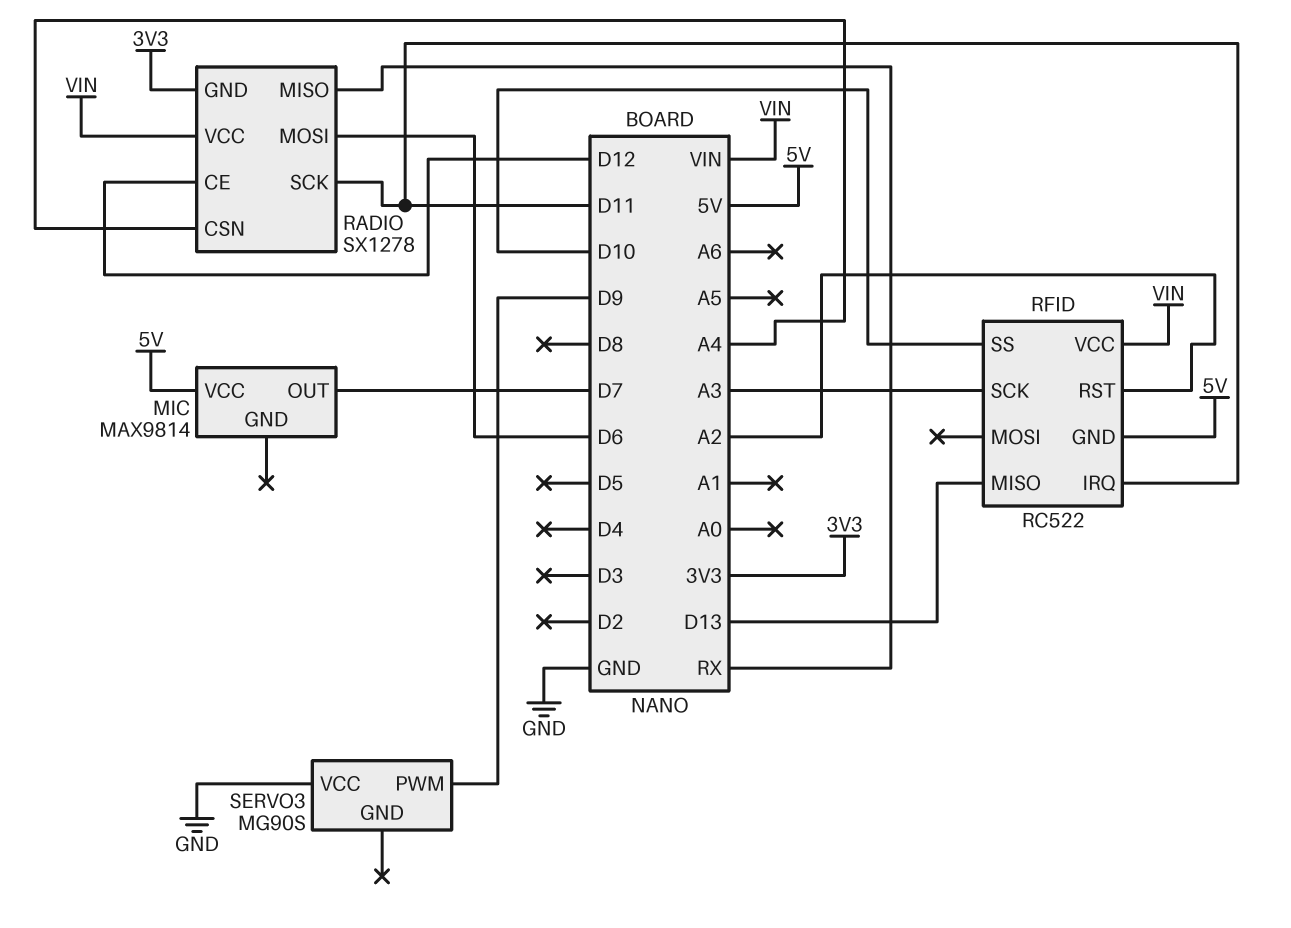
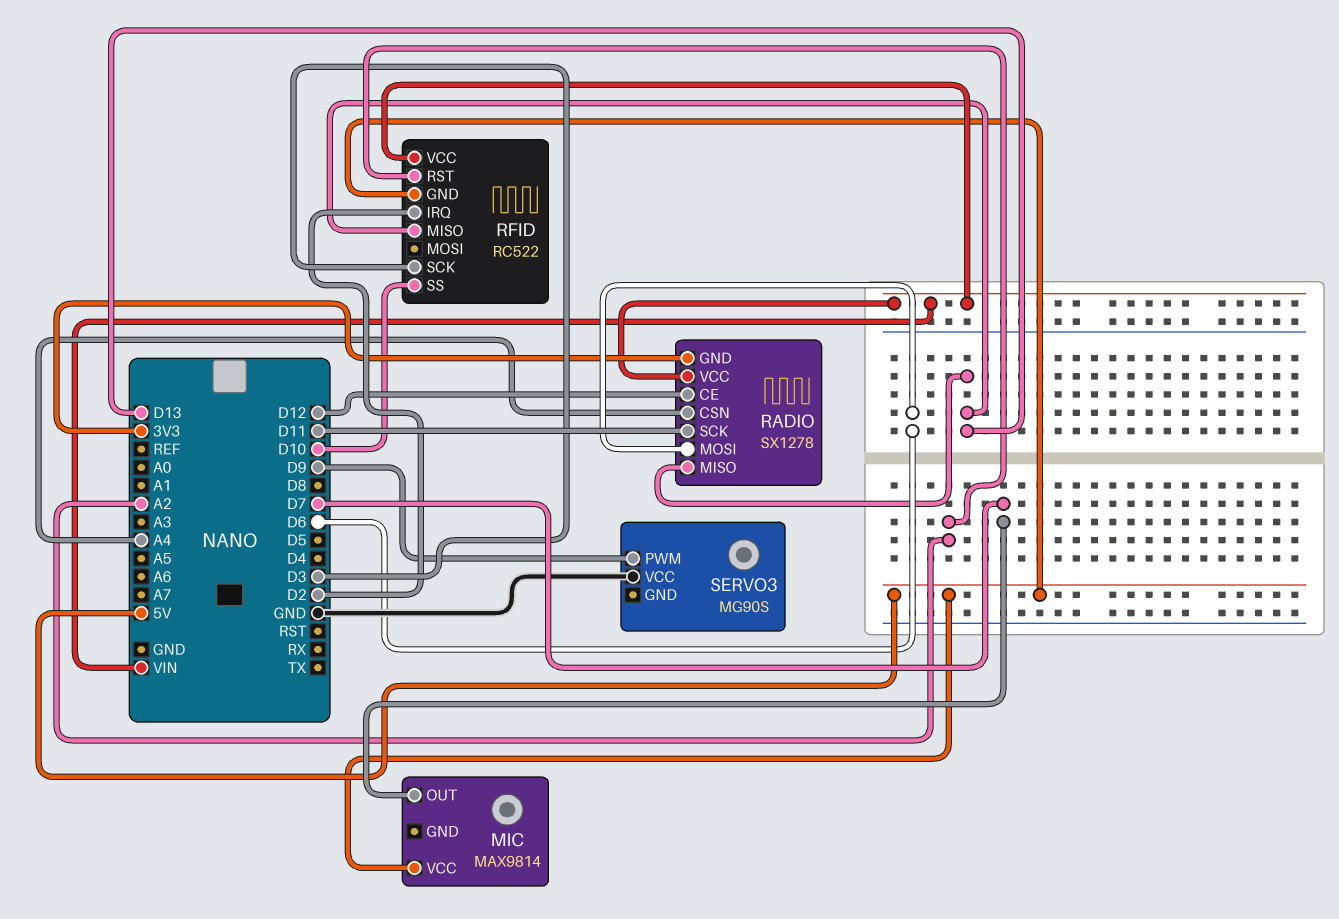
RADIO pin MISO: RX -> D13
RFID pin IRQ: D11 -> D2
RFID pin SCK: A3 -> D3

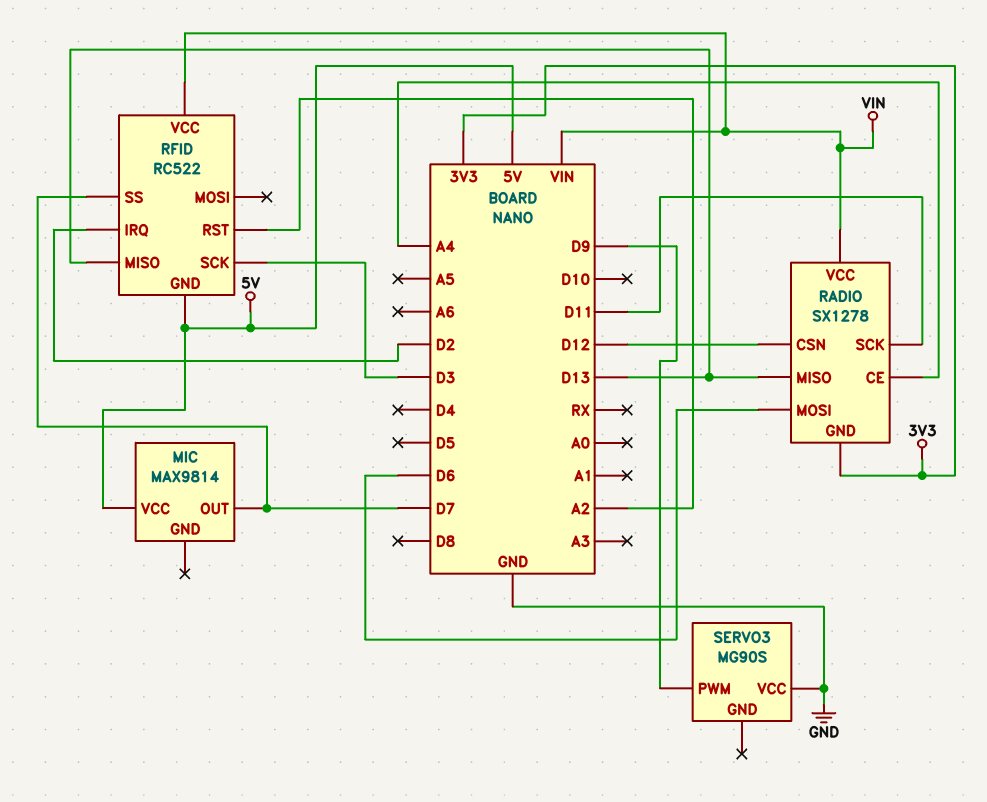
RADIO pin CE: D12 -> A4
RADIO pin CSN: A4 -> D12
RFID pin SS: D10 -> D7

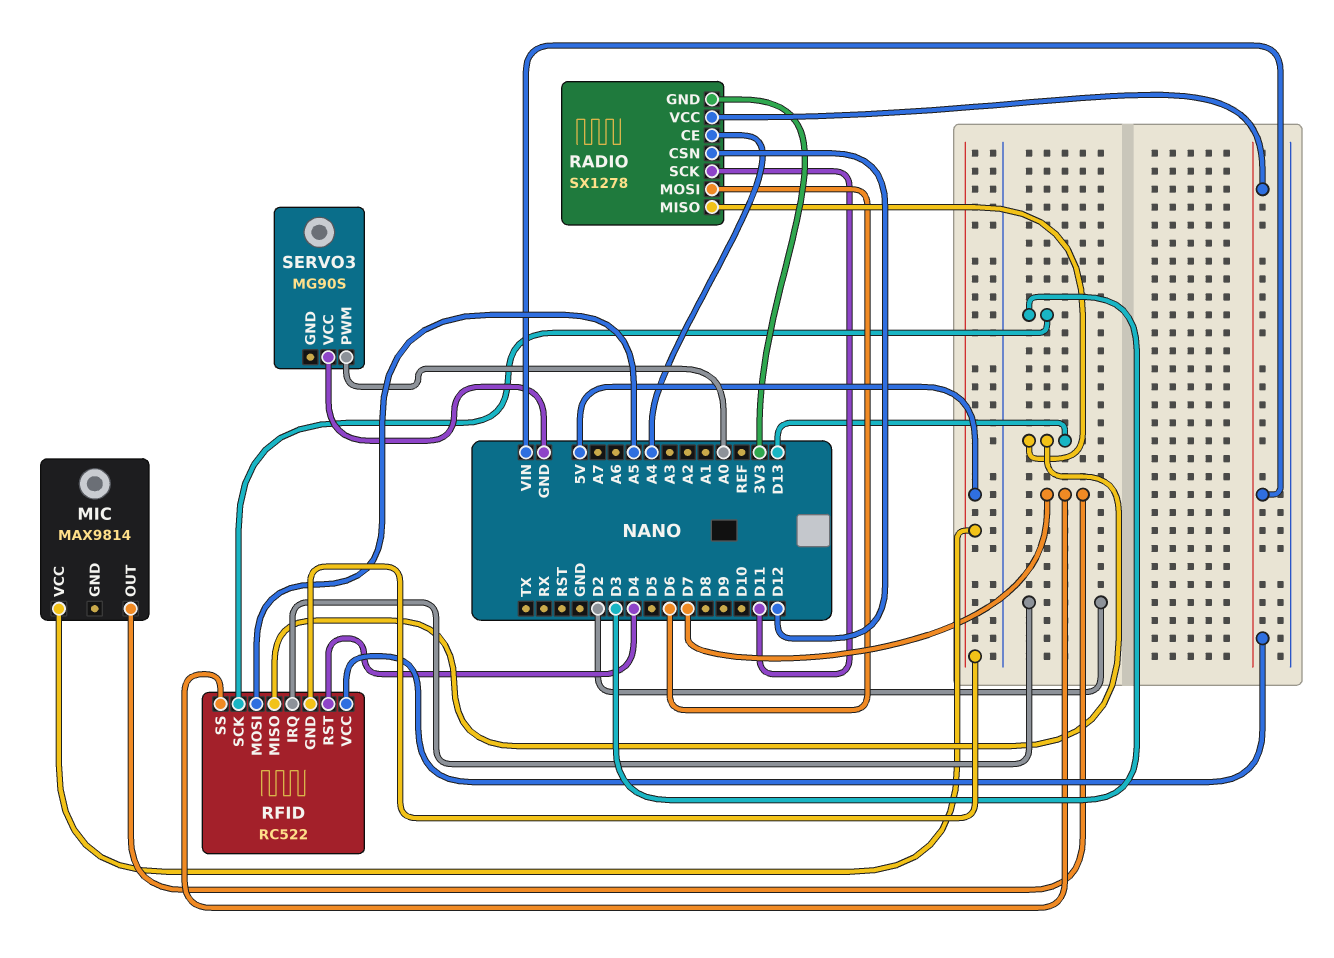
RFID pin MOSI: none -> A5
RFID pin RST: A2 -> D4
SERVO3 pin PWM: D9 -> A0

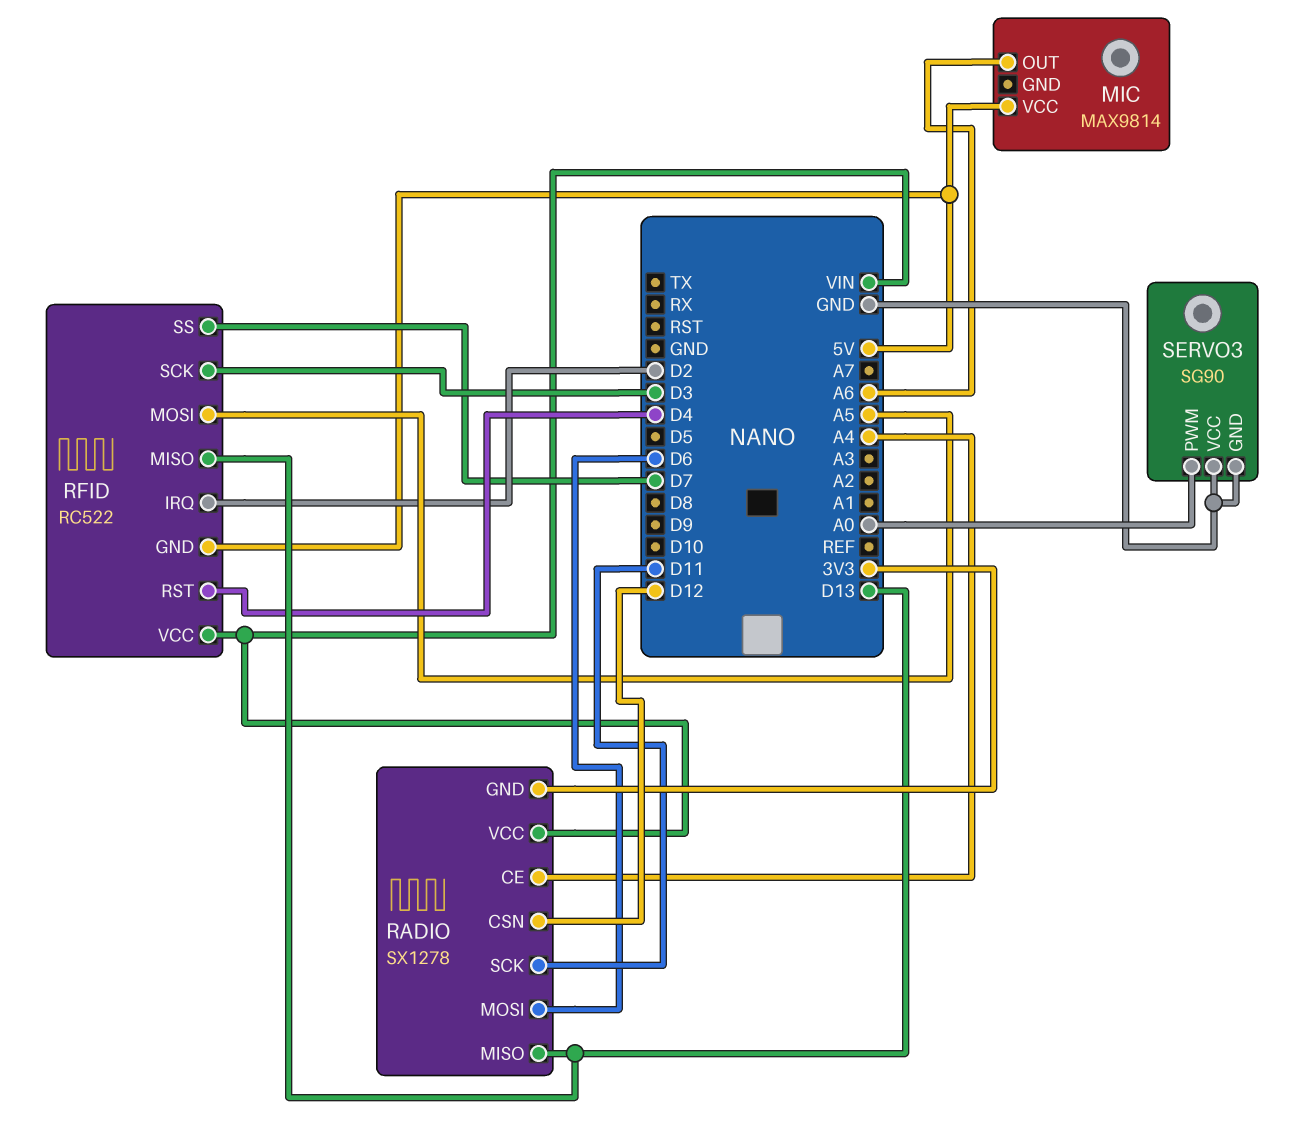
MIC pin OUT: D7 -> A6
SERVO3: MG90S -> SG90
SERVO3 pin GND: none -> GND

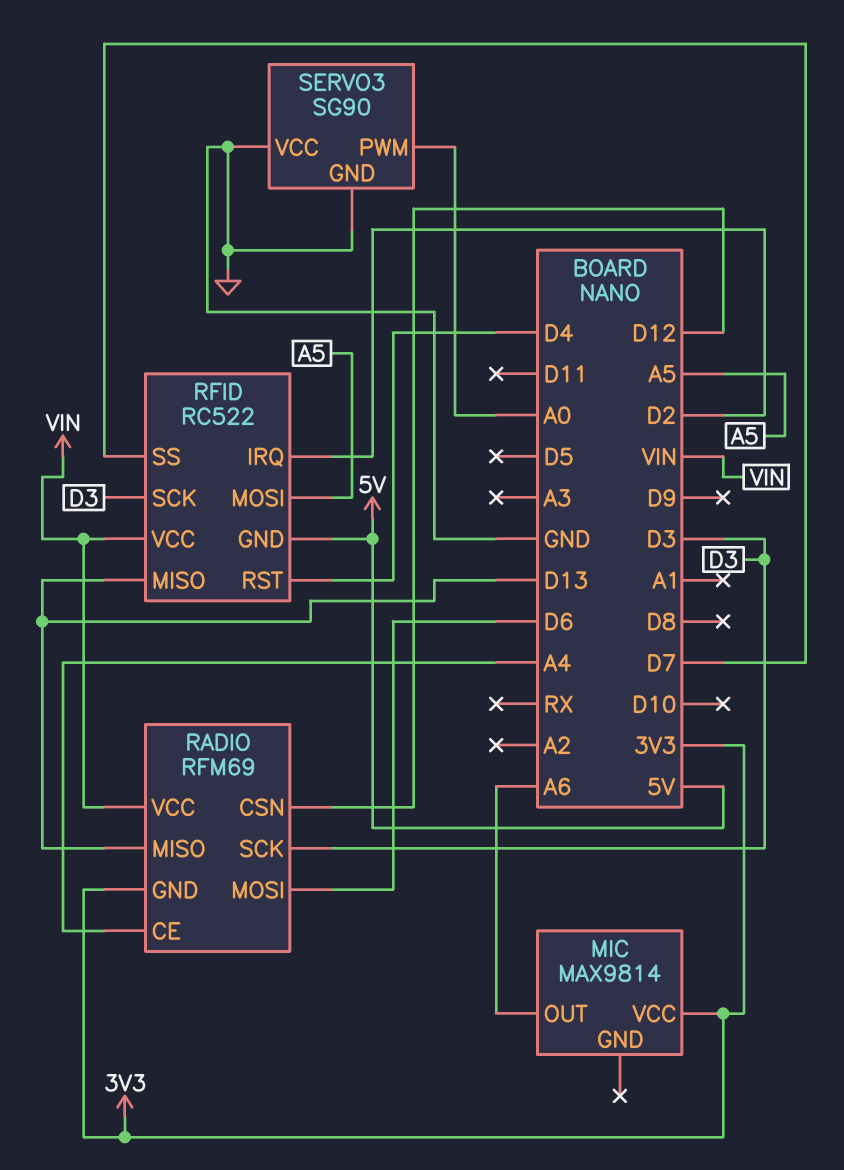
MIC pin VCC: 5V -> 3V3
RADIO: SX1278 -> RFM69
RADIO pin SCK: D11 -> D3

